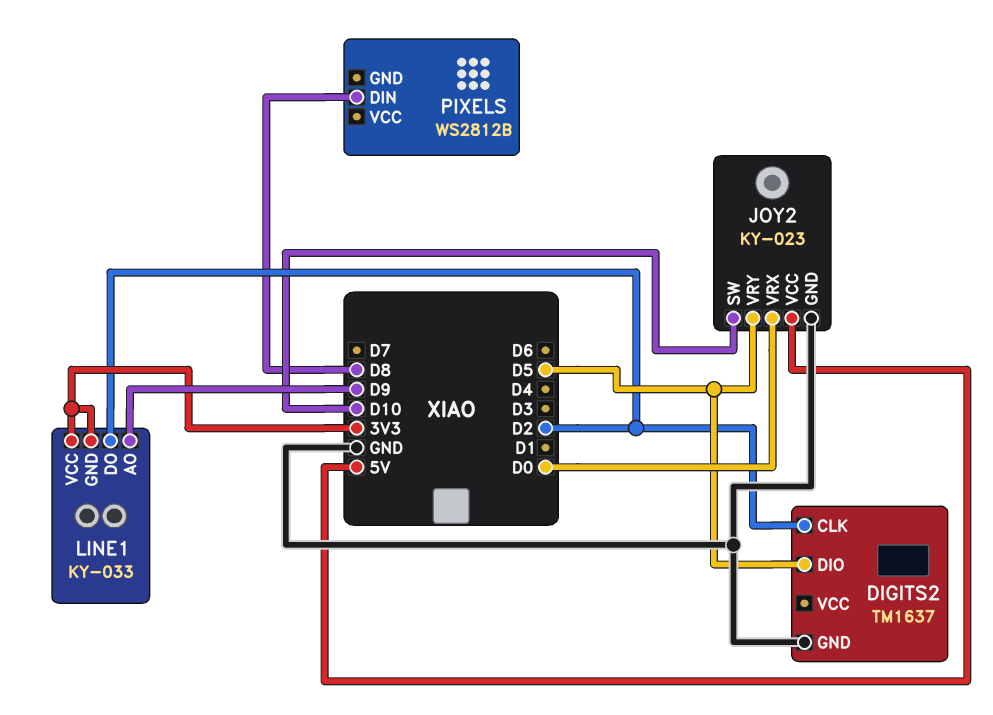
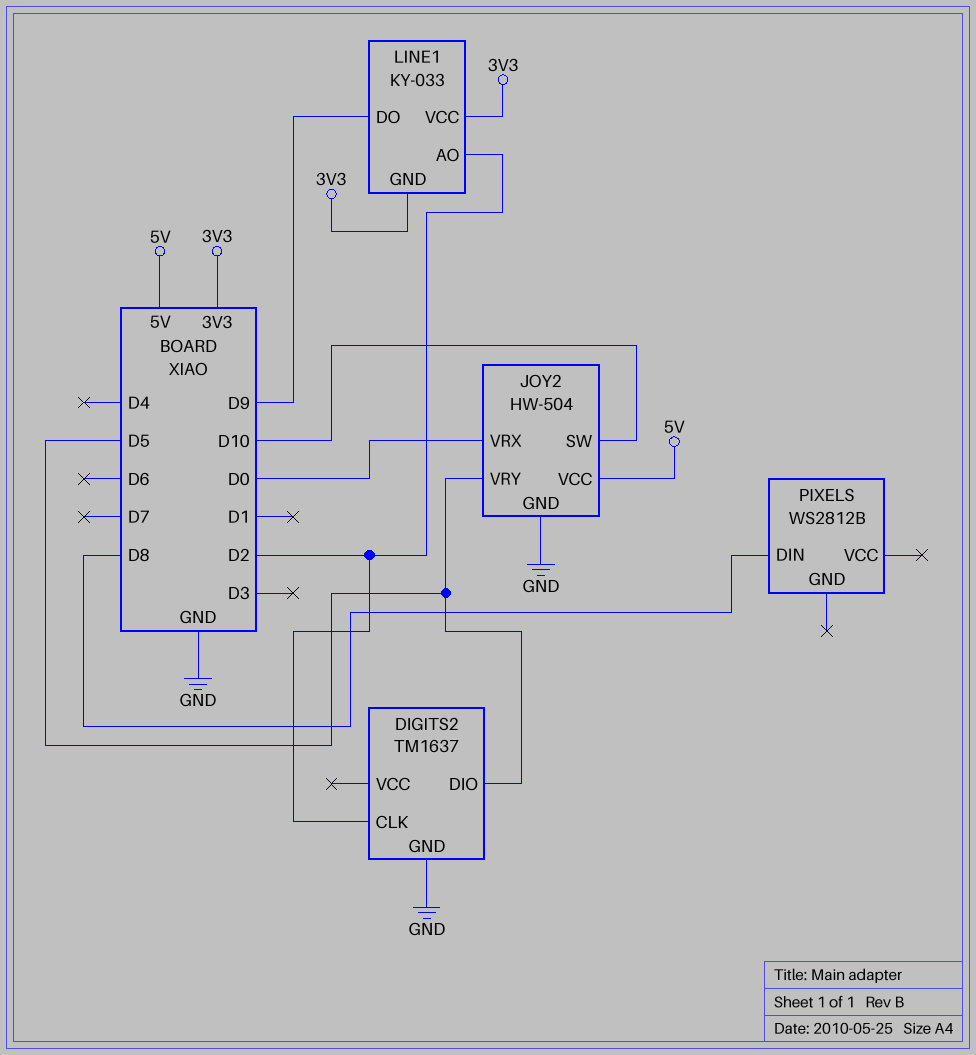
JOY2: KY-023 -> HW-504
LINE1 pin AO: D9 -> D2
LINE1 pin DO: D2 -> D9

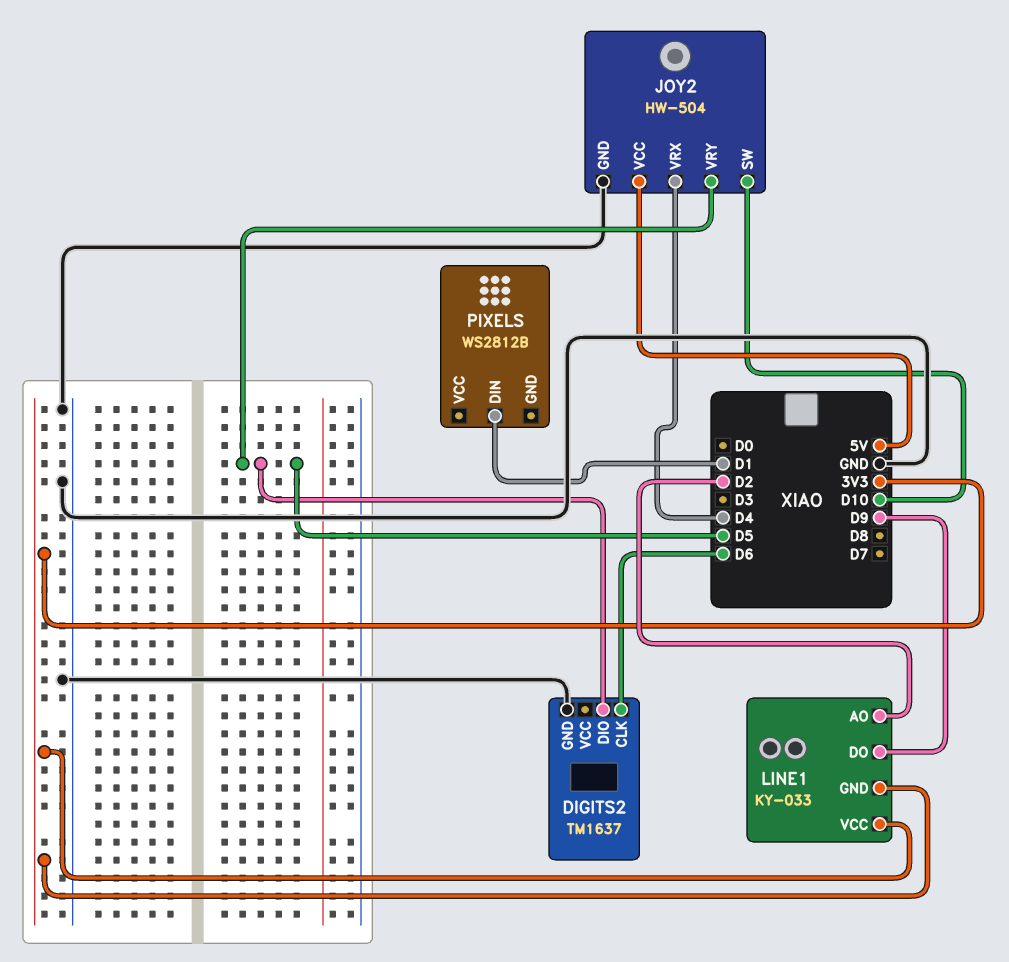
DIGITS2 pin CLK: D2 -> D6
JOY2 pin VRX: D0 -> D4
PIXELS pin DIN: D8 -> D1

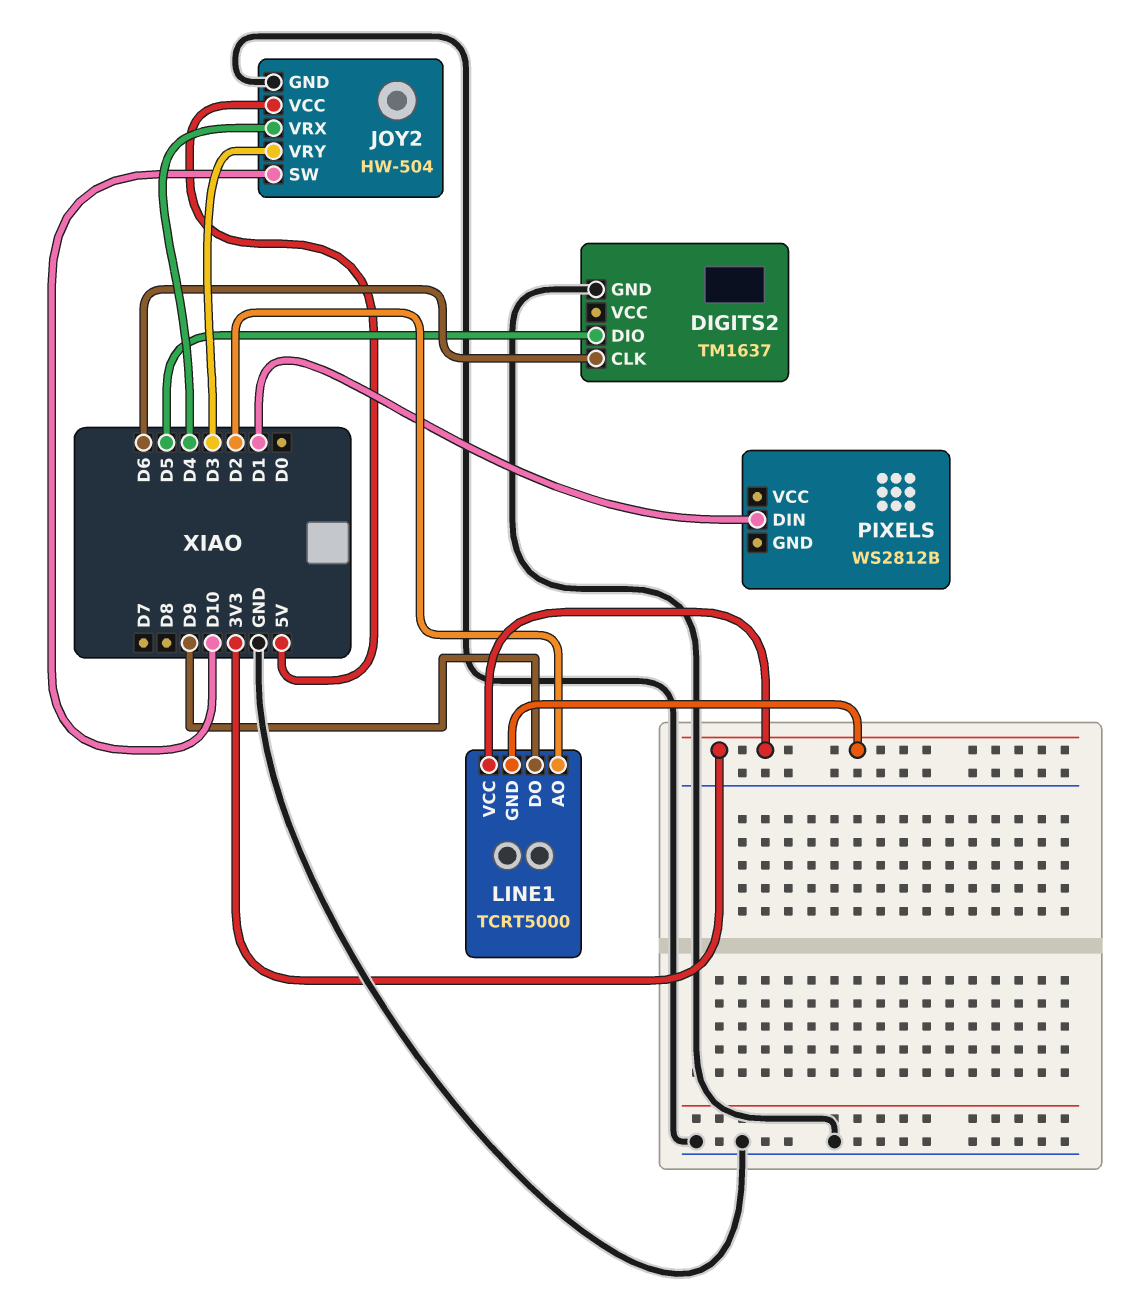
JOY2 pin VRY: D5 -> D3
LINE1: KY-033 -> TCRT5000

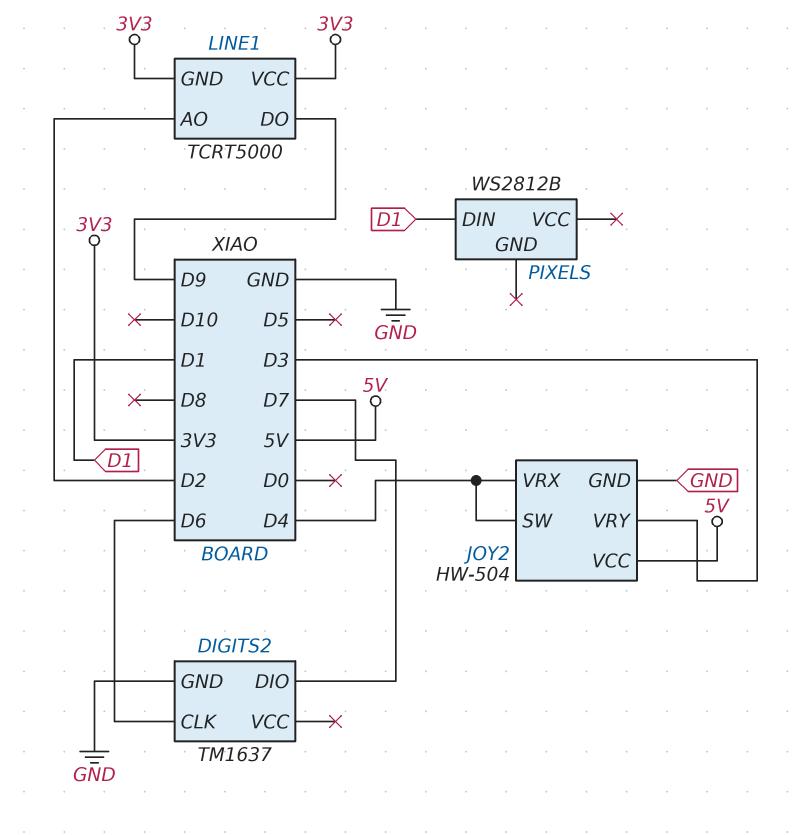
DIGITS2 pin DIO: D5 -> D7
JOY2 pin SW: D10 -> D4

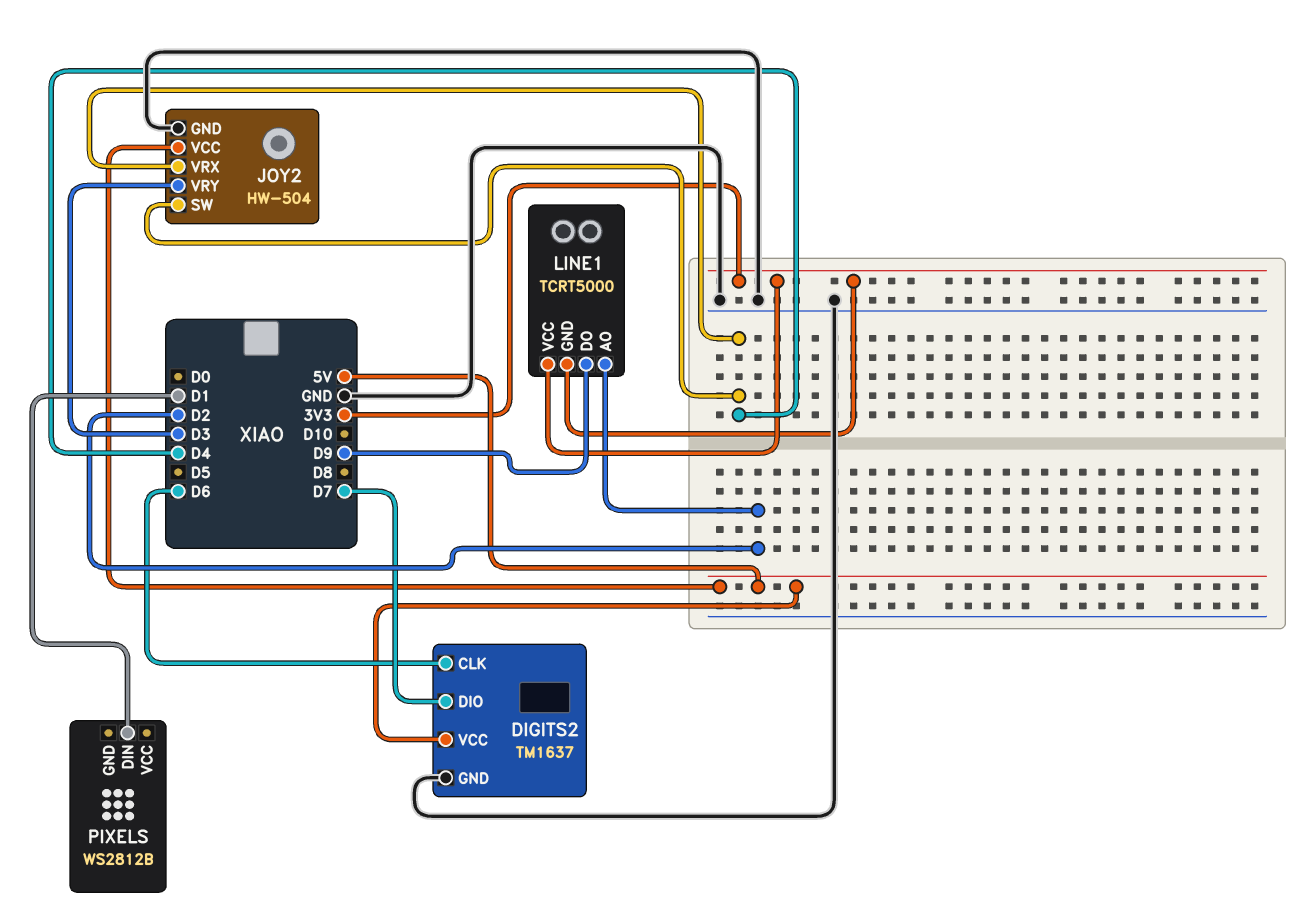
DIGITS2 pin VCC: none -> 5V

